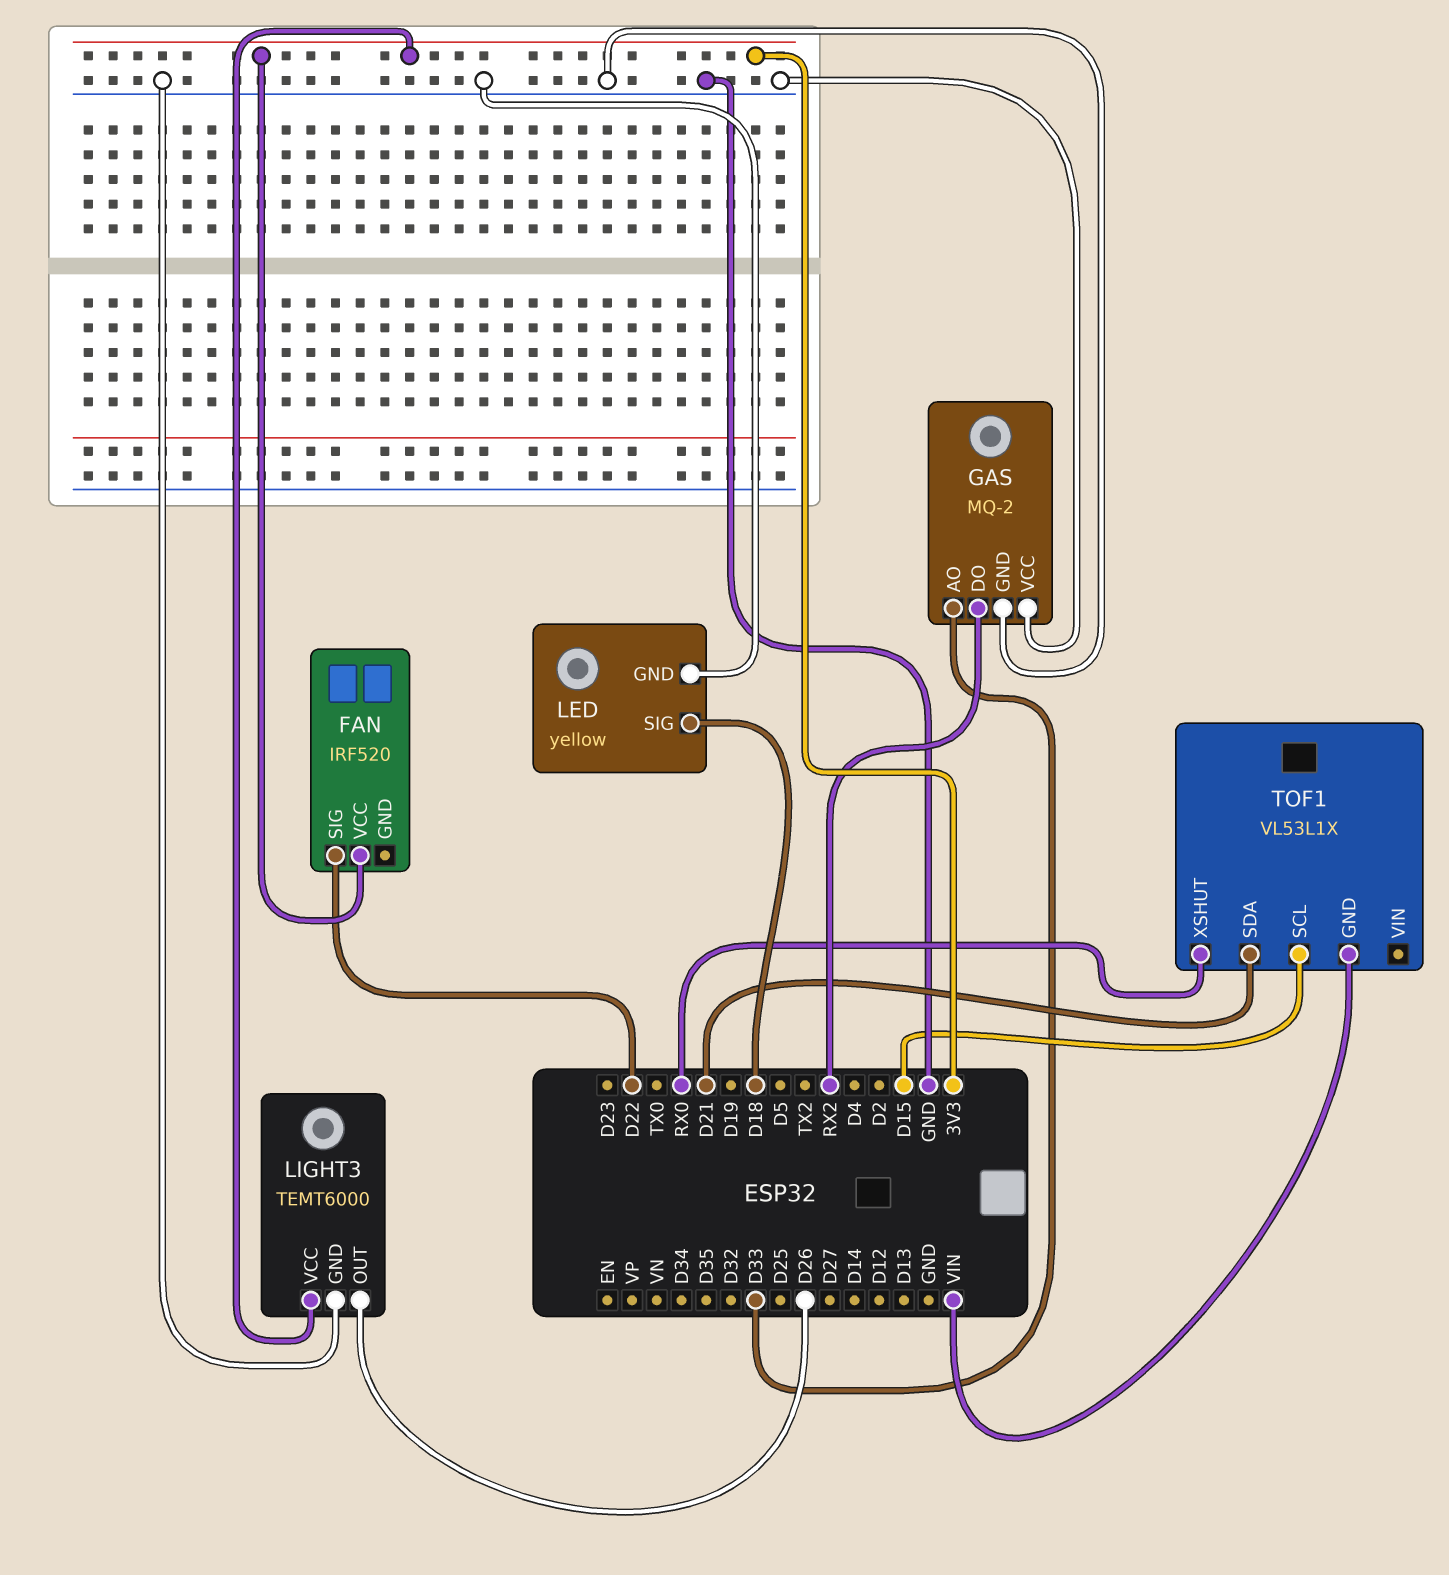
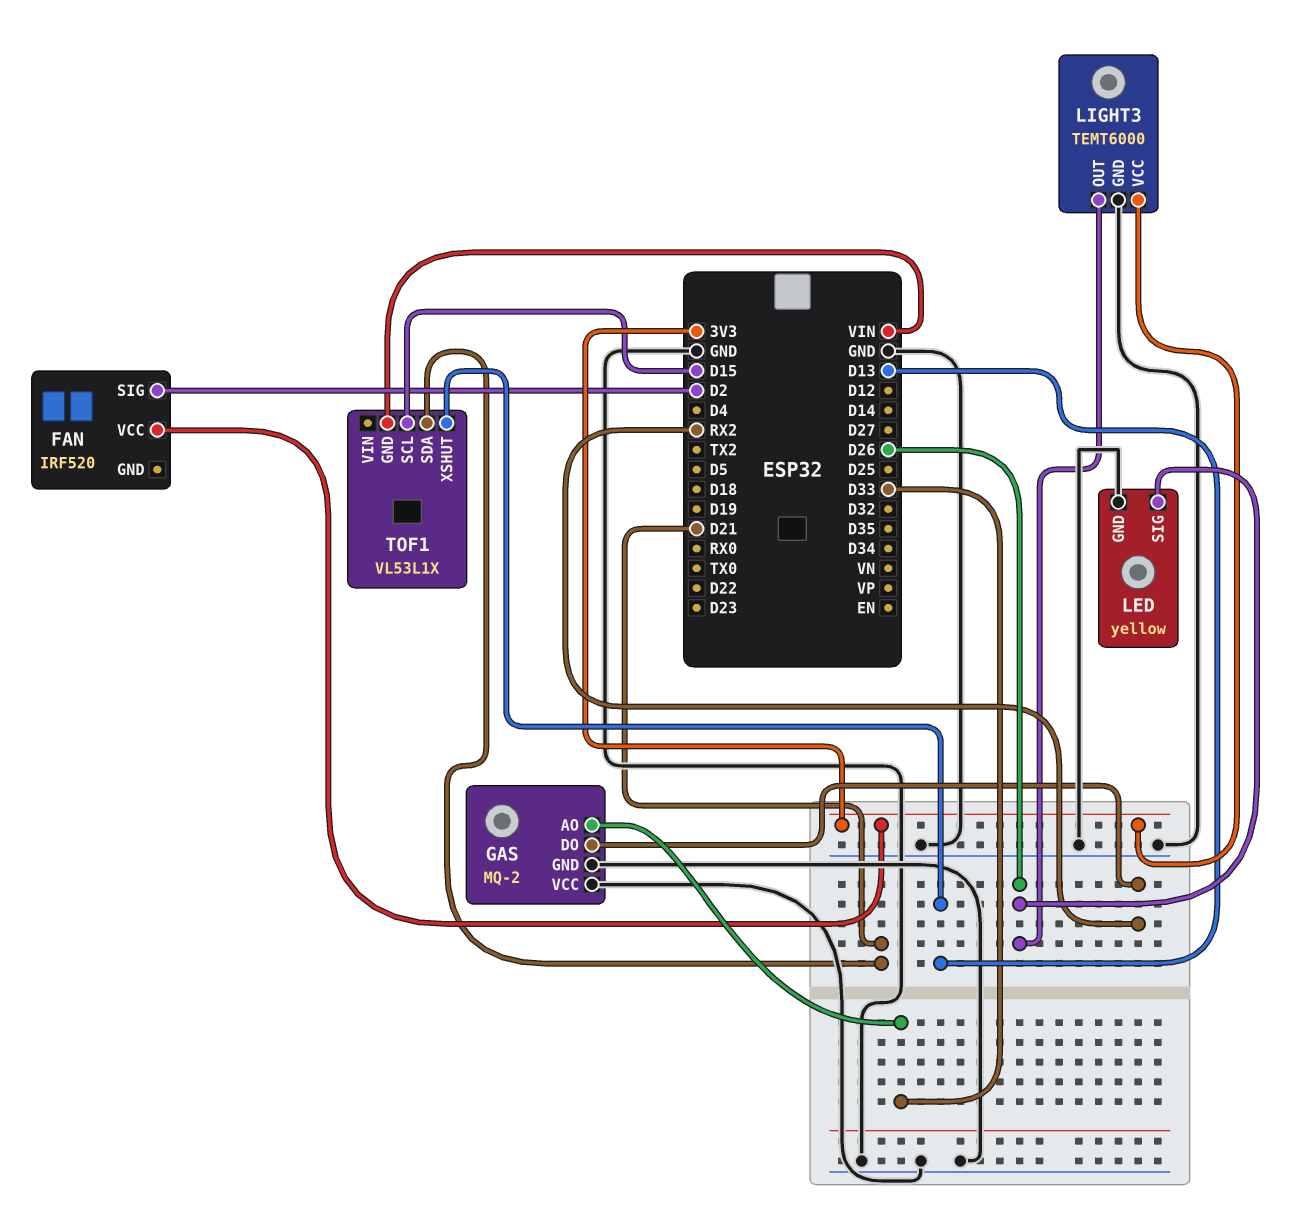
FAN pin SIG: D22 -> D2
LED pin SIG: D18 -> D26
TOF1 pin XSHUT: RX0 -> D13

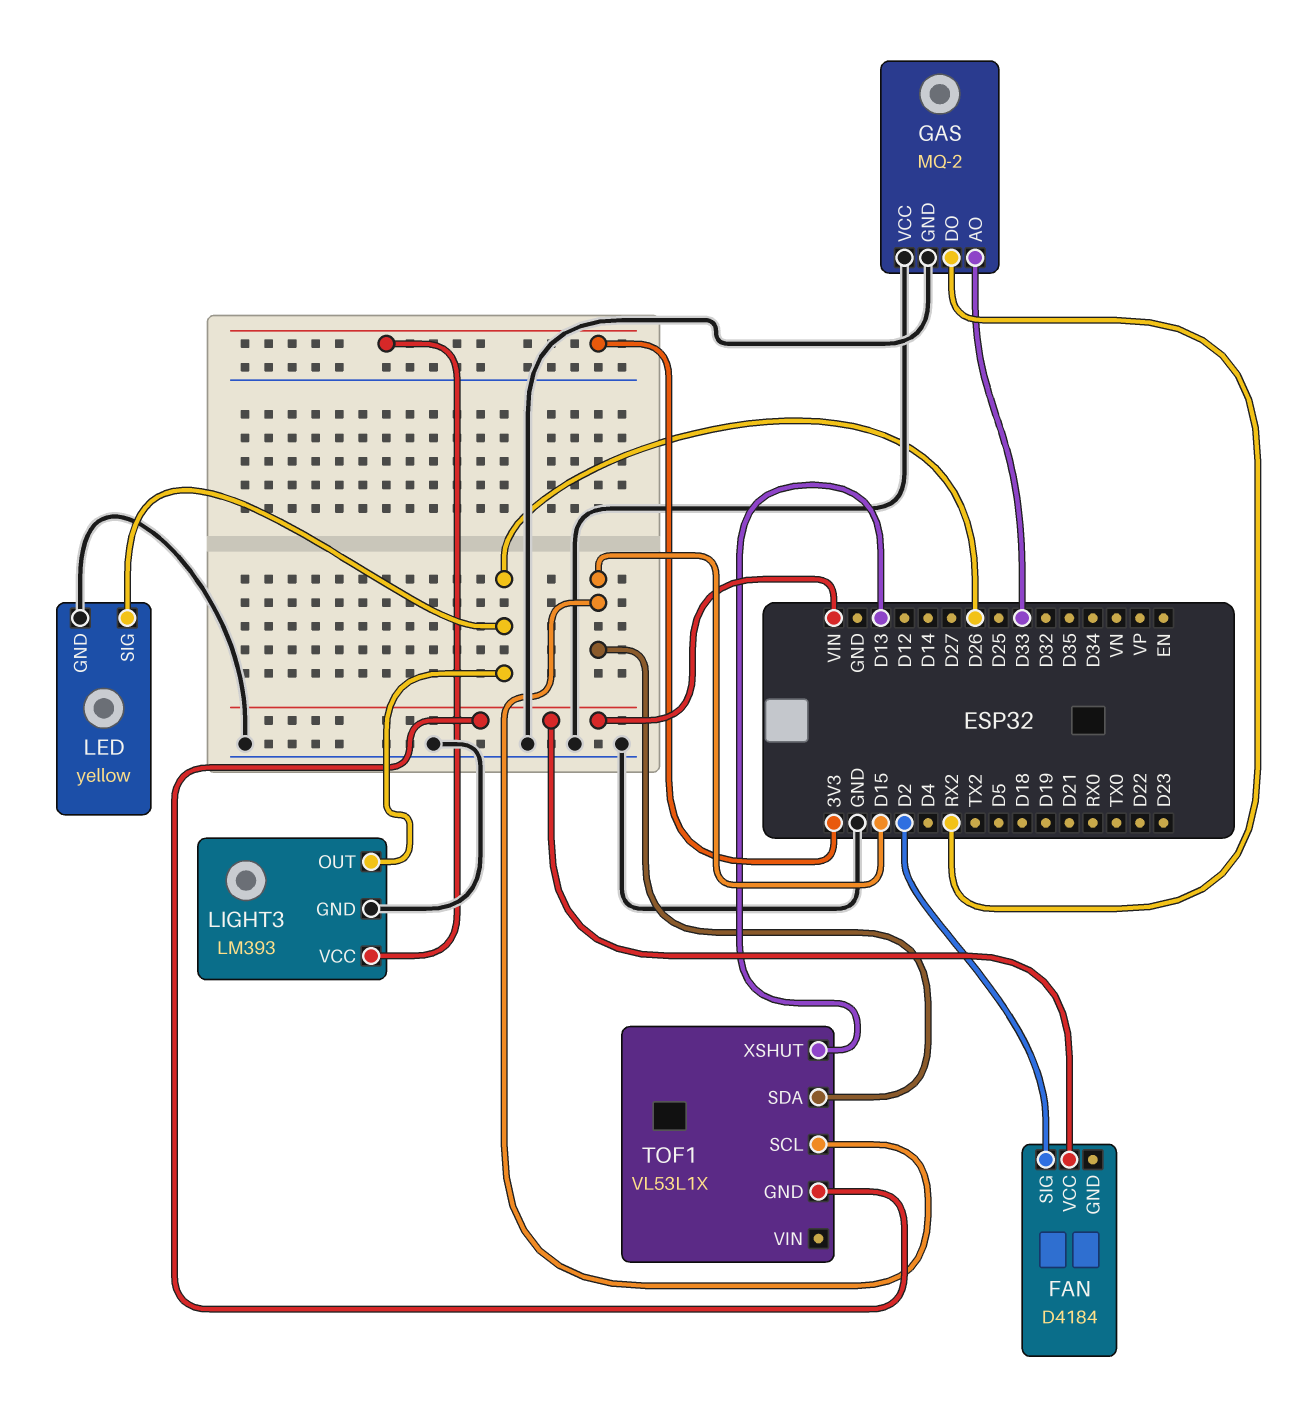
FAN: IRF520 -> D4184
FAN pin VCC: 3V3 -> VIN
LIGHT3: TEMT6000 -> LM393
TOF1 pin SDA: D21 -> D15

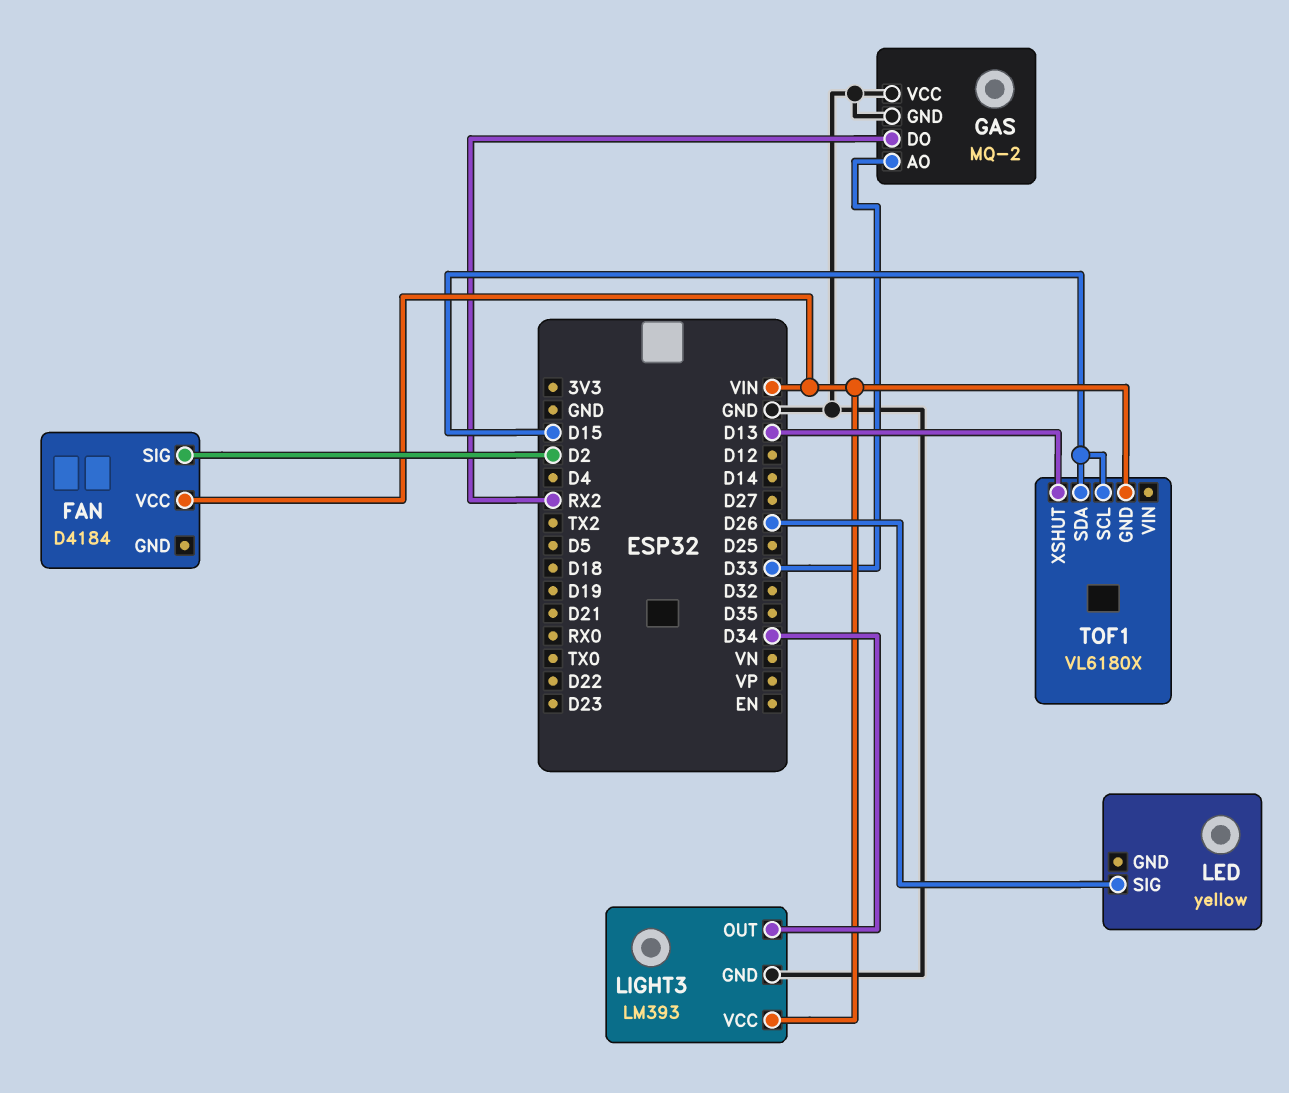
LED pin GND: GND -> none
LIGHT3 pin OUT: D26 -> D34
LIGHT3 pin VCC: 3V3 -> VIN
TOF1: VL53L1X -> VL6180X

